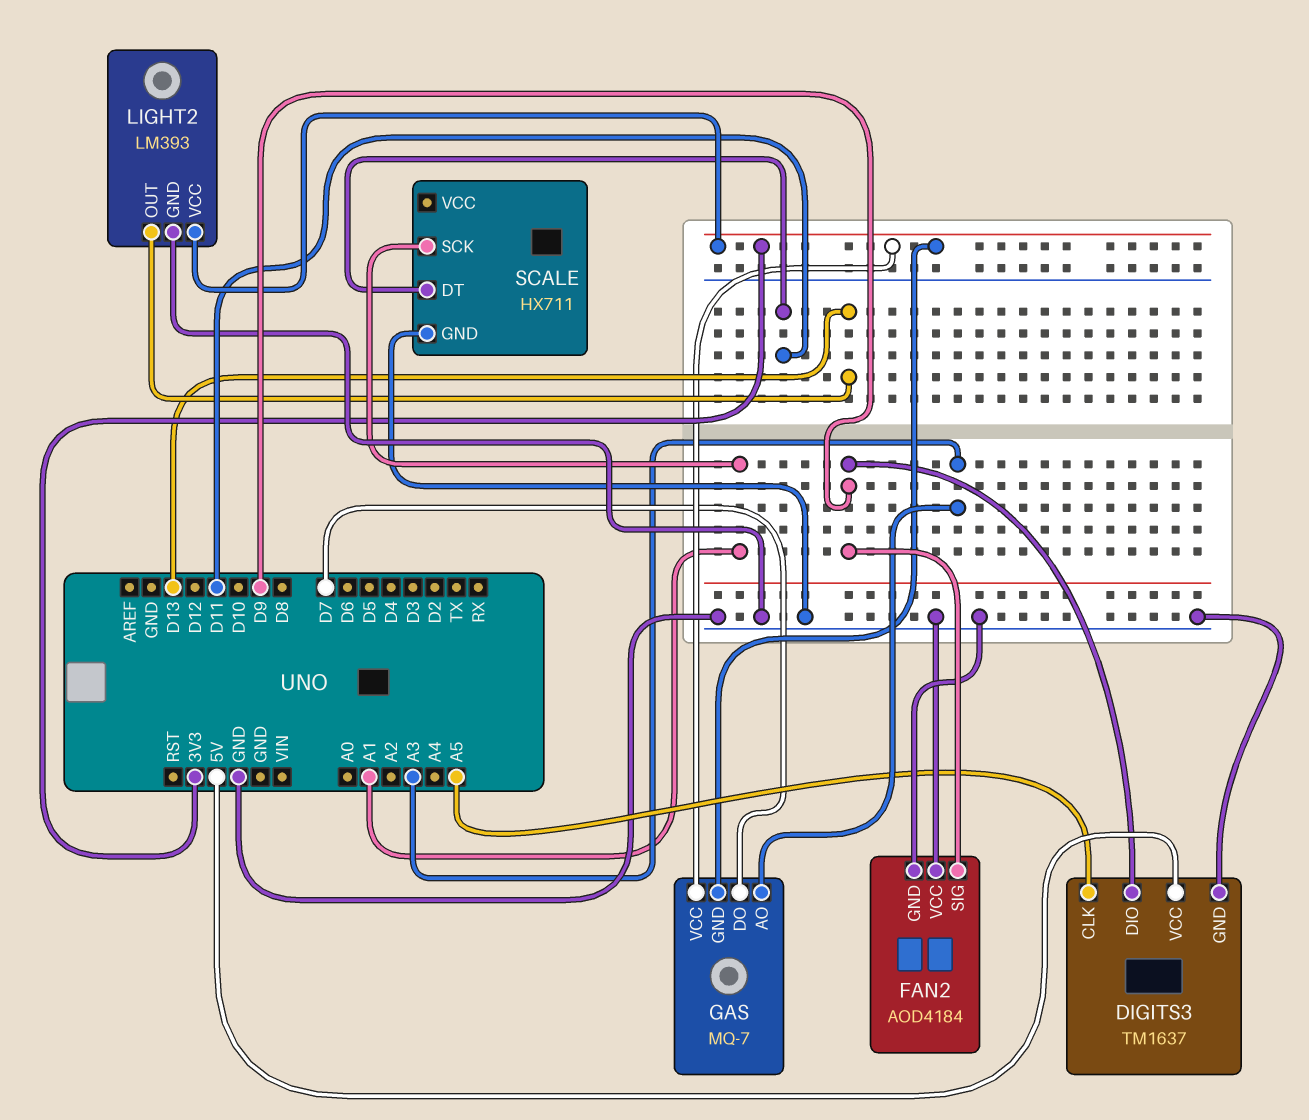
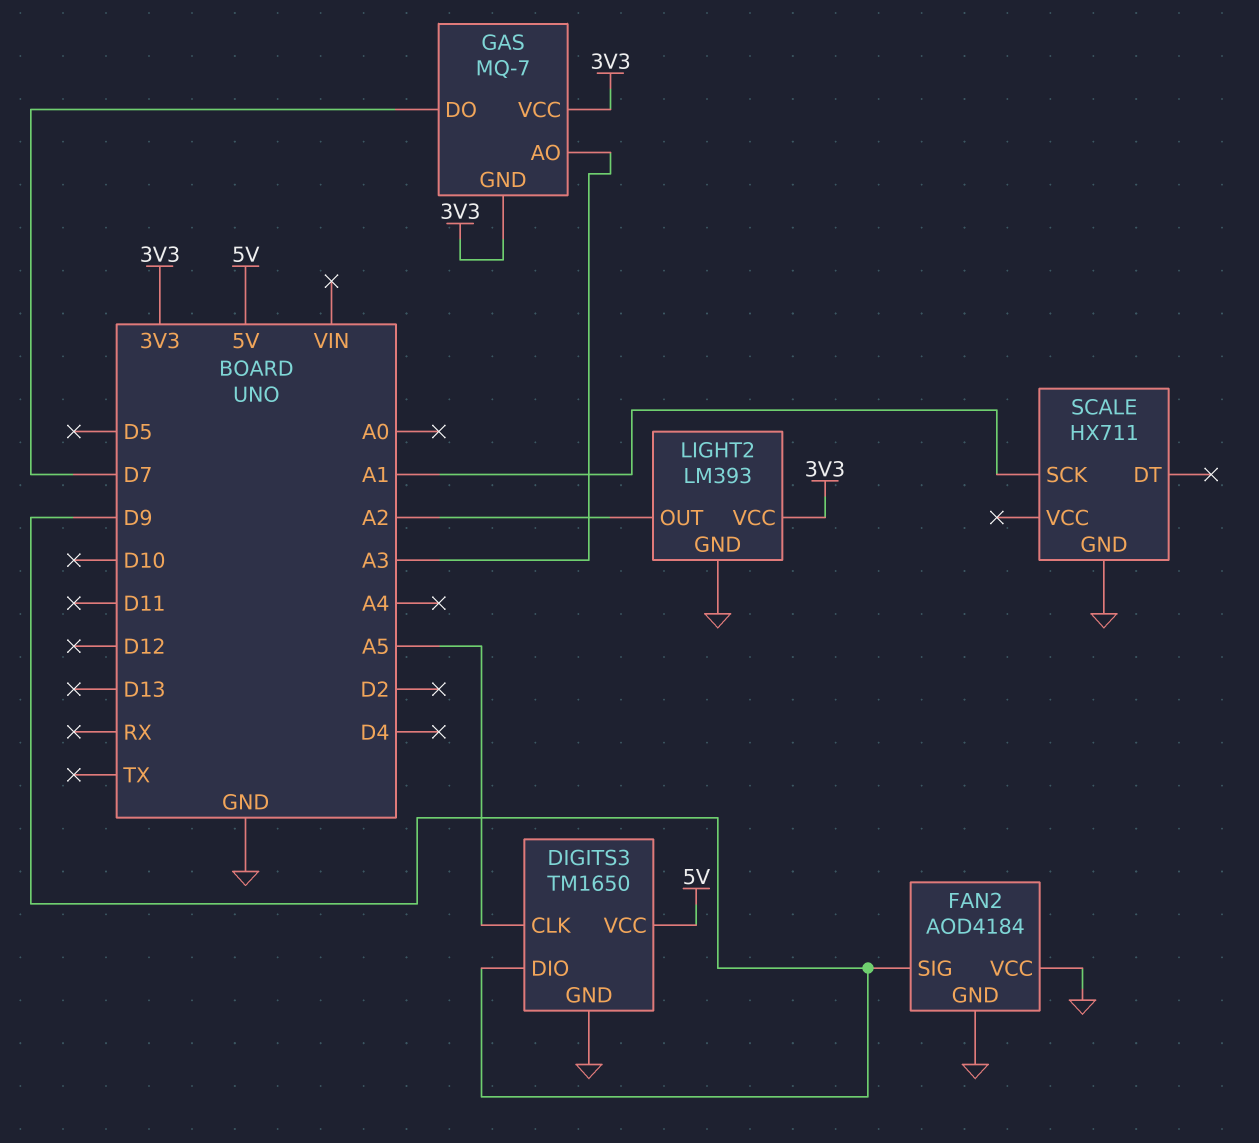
DIGITS3: TM1637 -> TM1650
LIGHT2 pin OUT: D13 -> A2
SCALE pin DT: D11 -> none

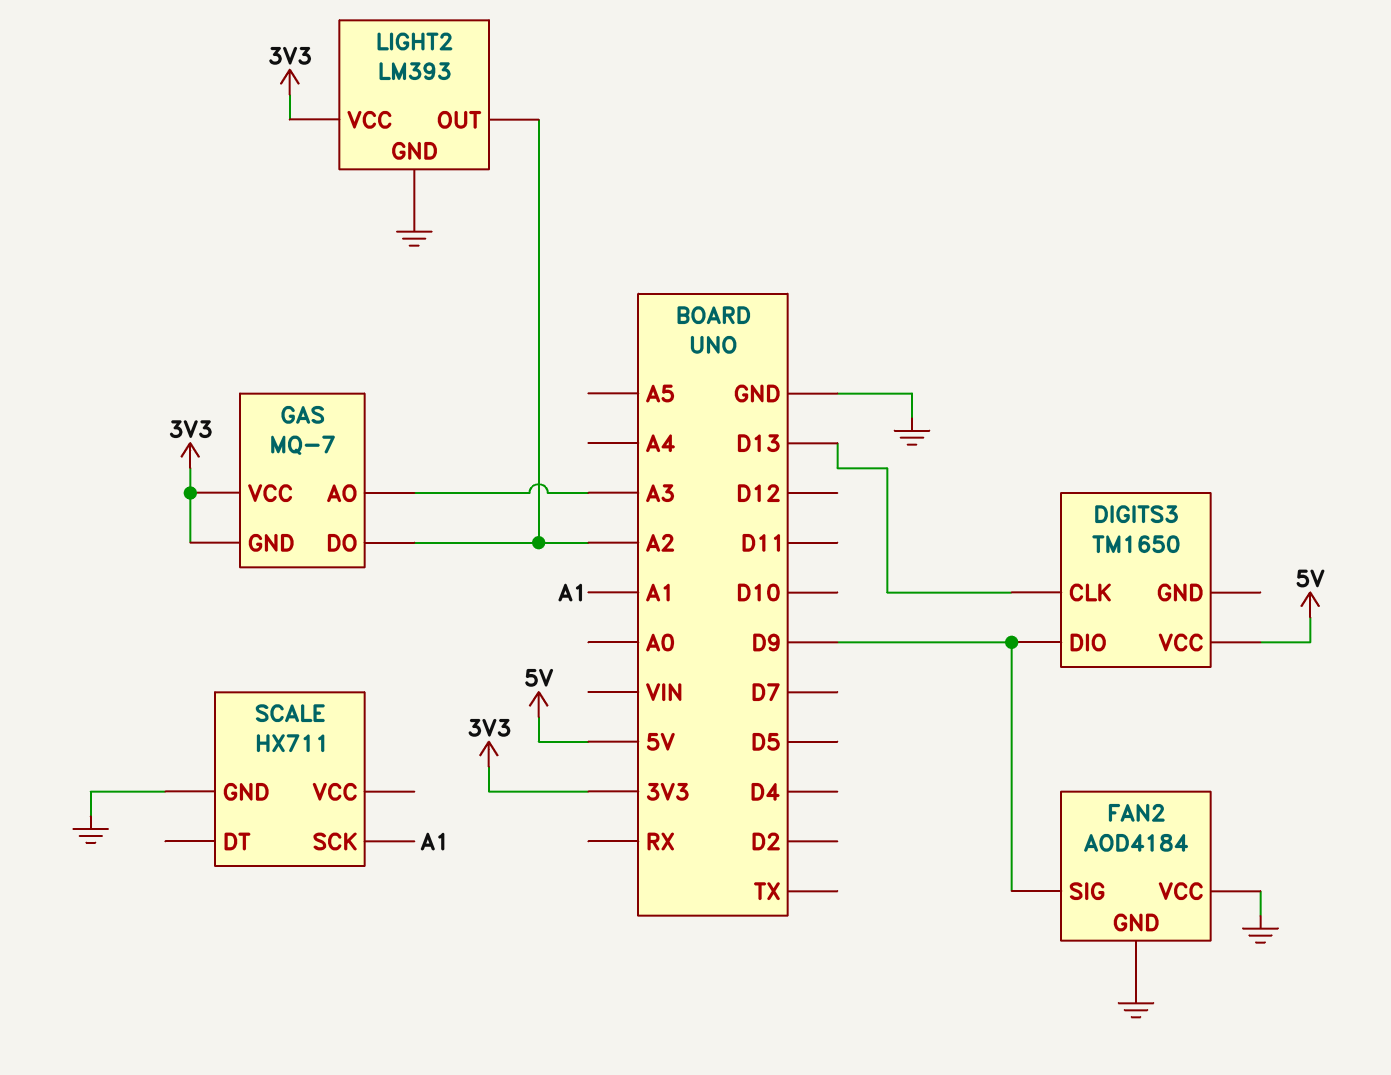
DIGITS3 pin CLK: A5 -> D13
DIGITS3 pin GND: GND -> none
GAS pin DO: D7 -> A2

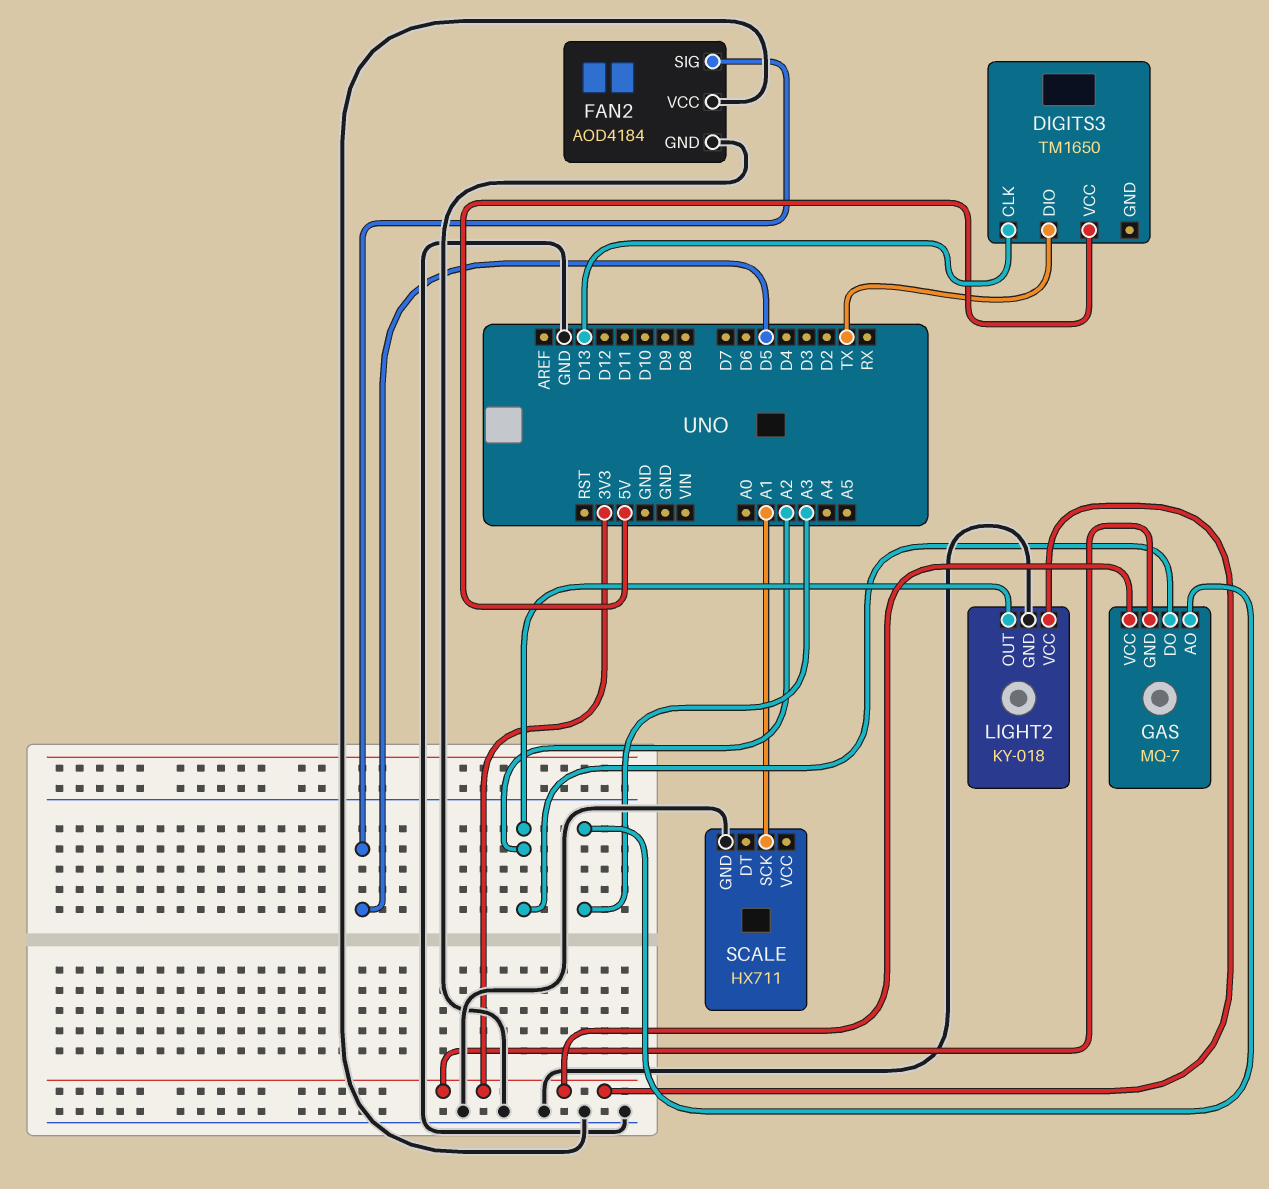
DIGITS3 pin DIO: D9 -> TX
FAN2 pin SIG: D9 -> D5
LIGHT2: LM393 -> KY-018

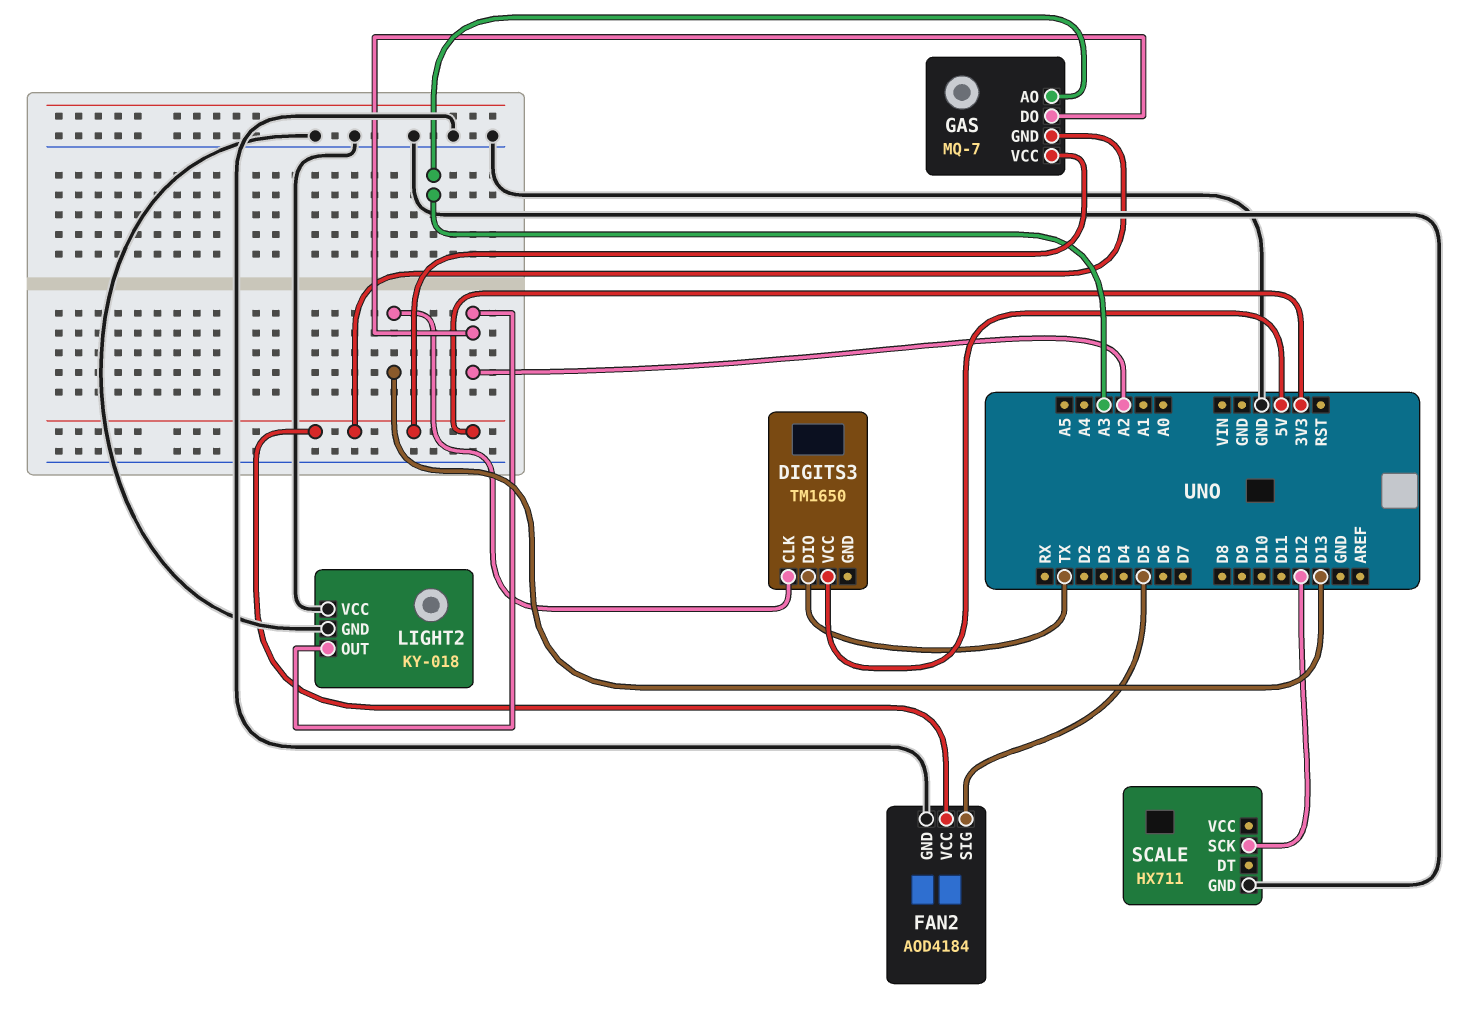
FAN2 pin VCC: GND -> 3V3
LIGHT2 pin VCC: 3V3 -> GND
SCALE pin SCK: A1 -> D12

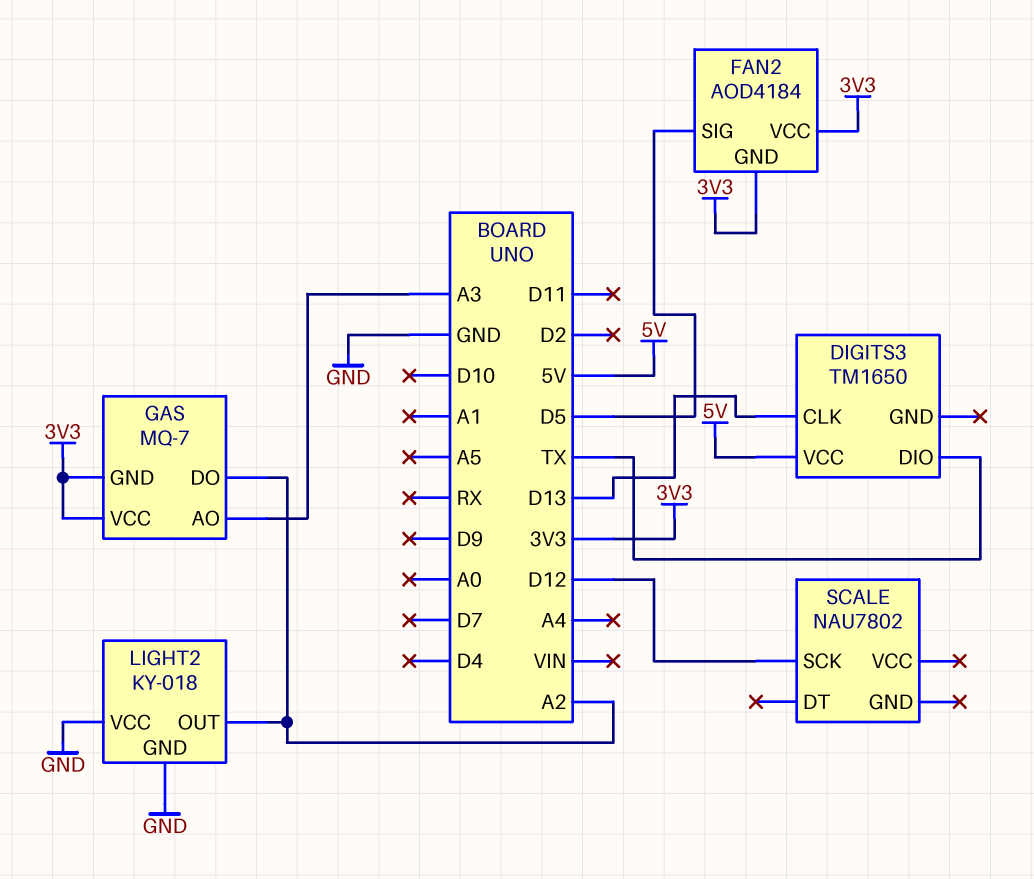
FAN2 pin GND: GND -> 3V3
SCALE: HX711 -> NAU7802
SCALE pin GND: GND -> none

